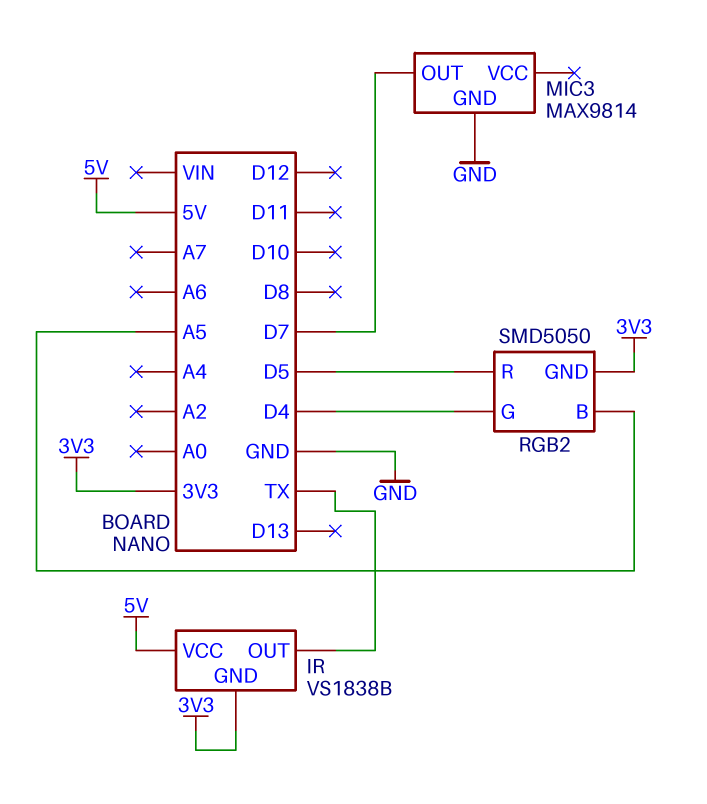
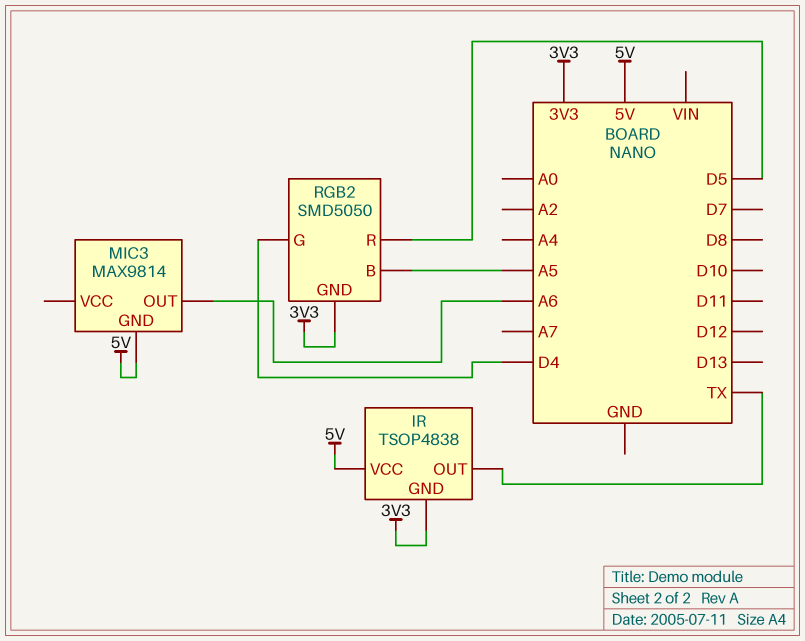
IR: VS1838B -> TSOP4838
MIC3 pin GND: GND -> 5V
MIC3 pin OUT: D7 -> A6

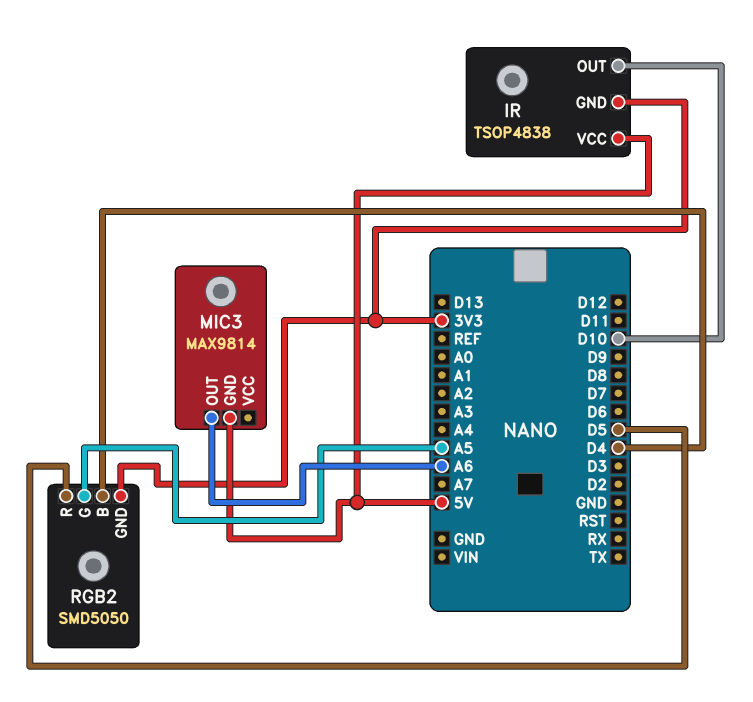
IR pin OUT: TX -> D10
RGB2 pin B: A5 -> D4
RGB2 pin G: D4 -> A5

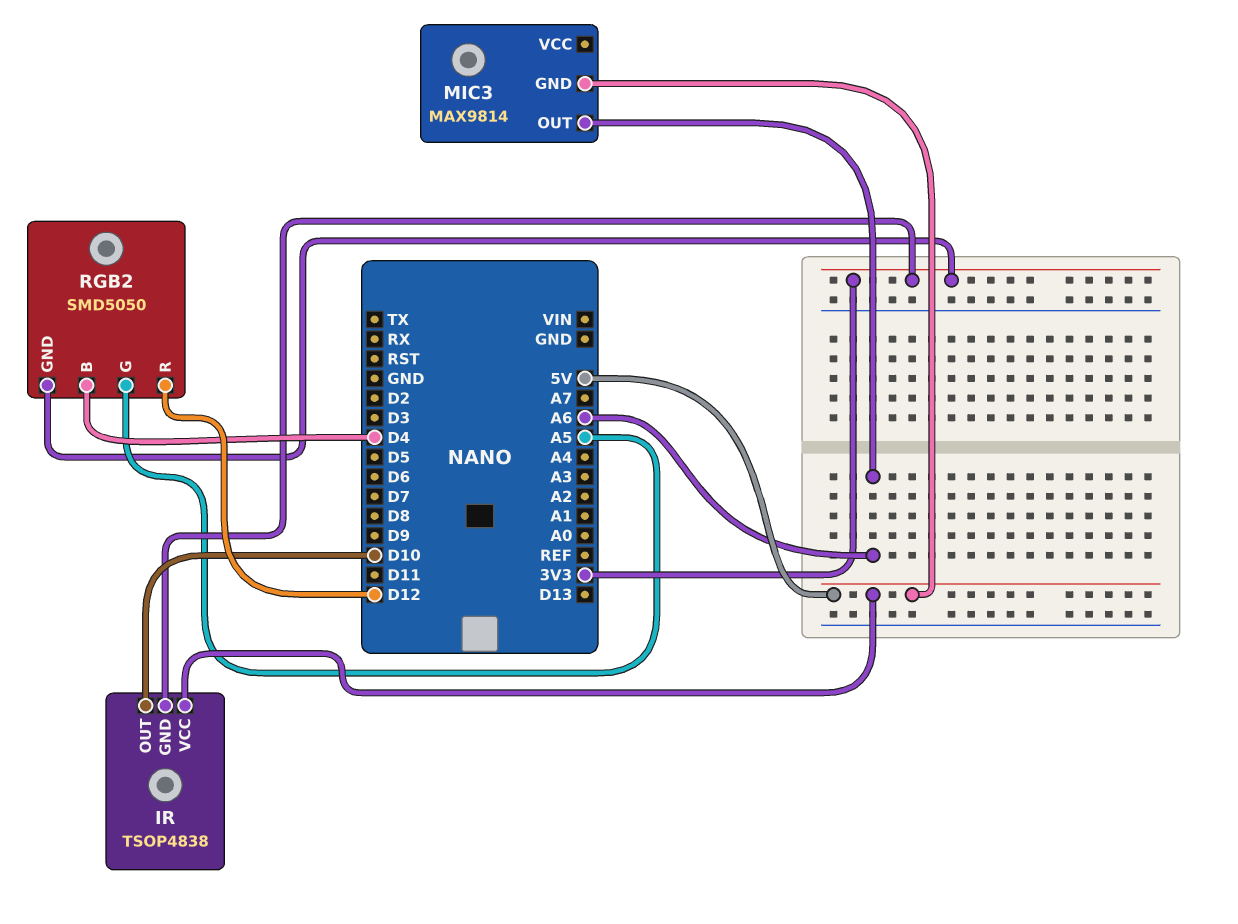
RGB2 pin R: D5 -> D12

